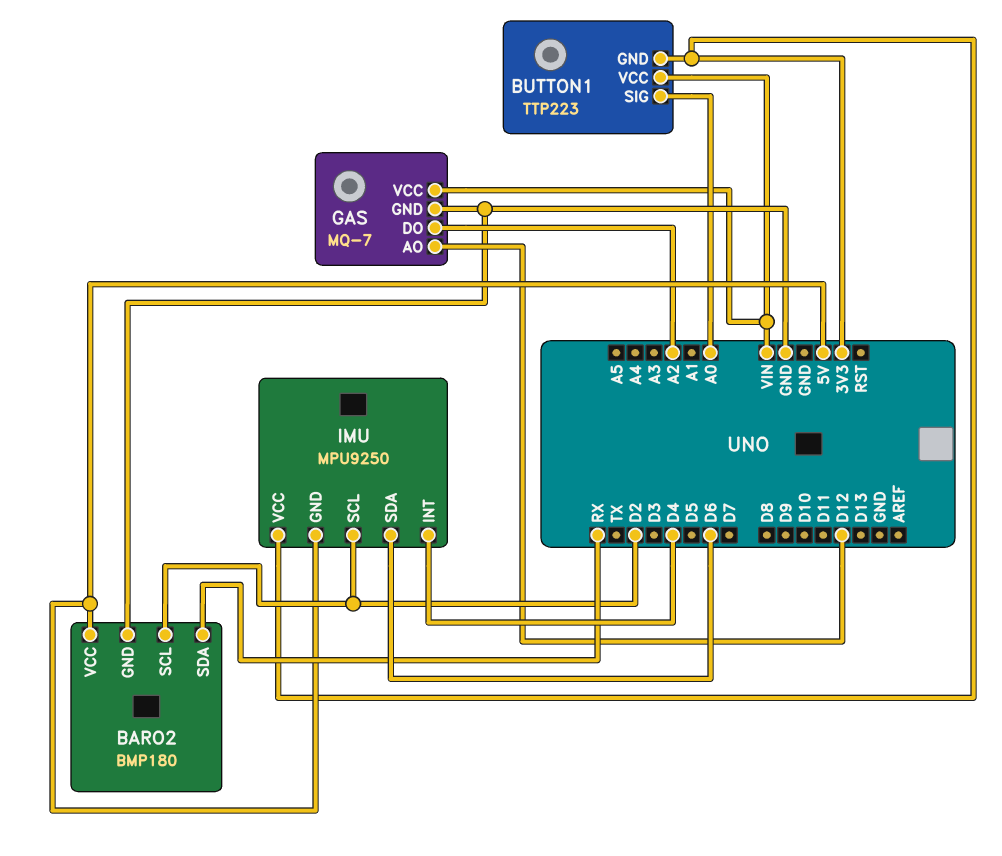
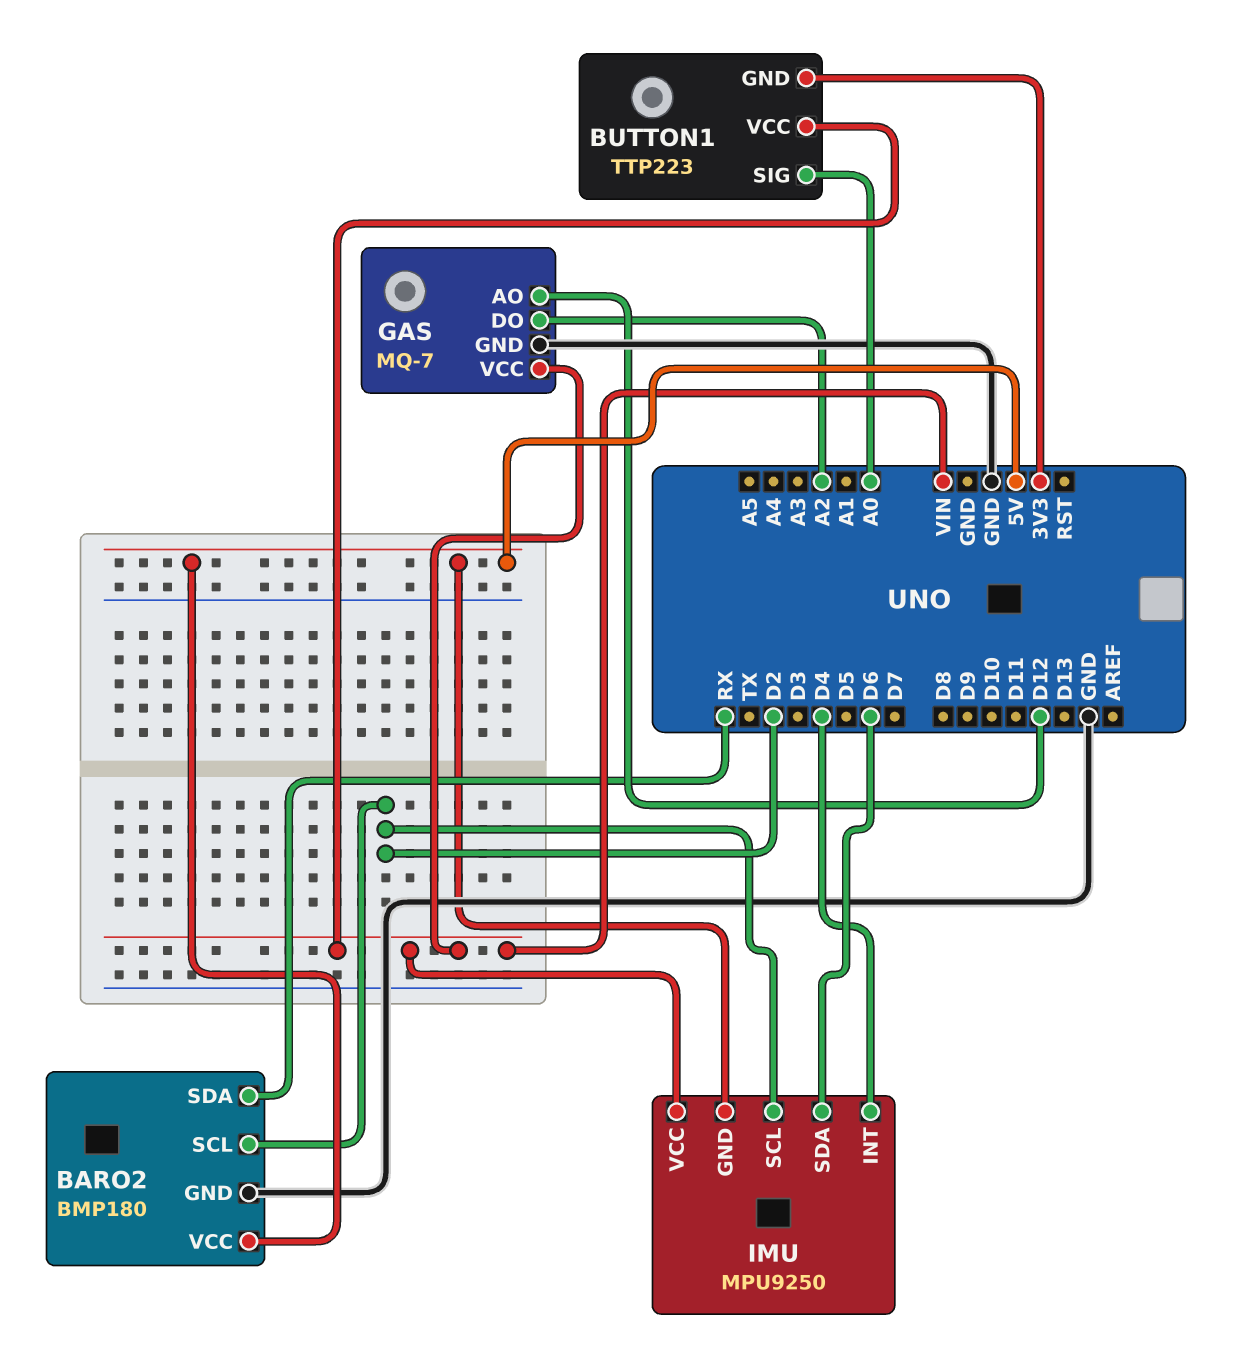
IMU pin VCC: 3V3 -> VIN

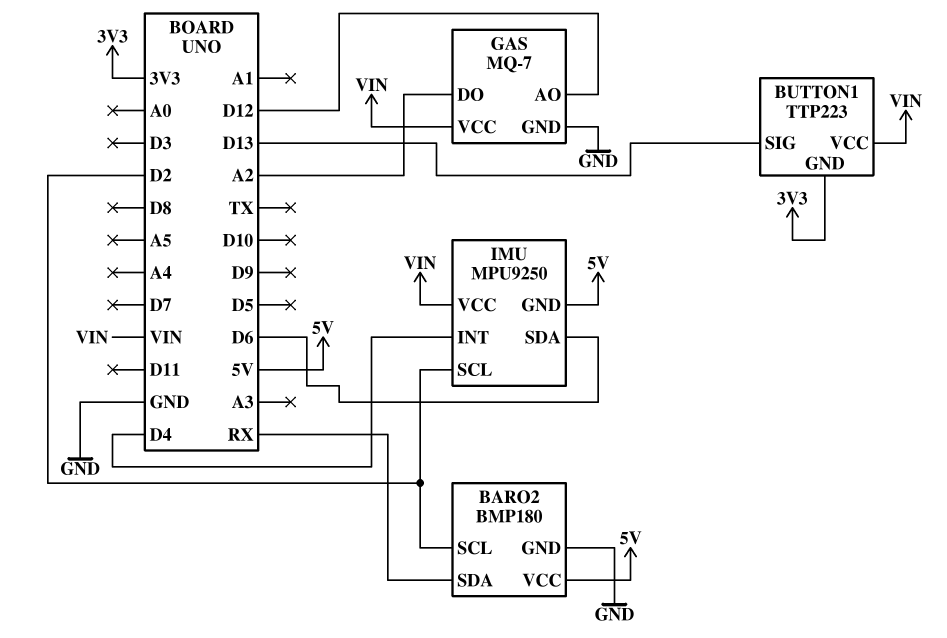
BUTTON1 pin SIG: A0 -> D13

